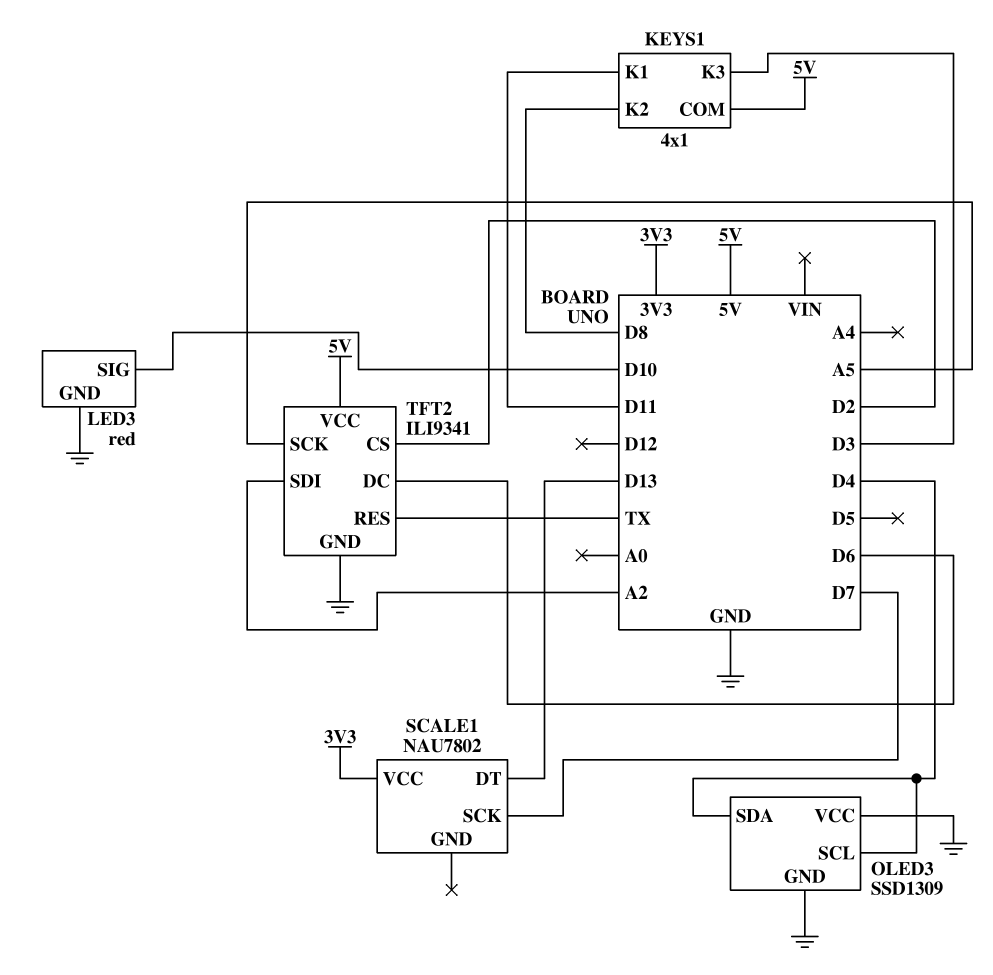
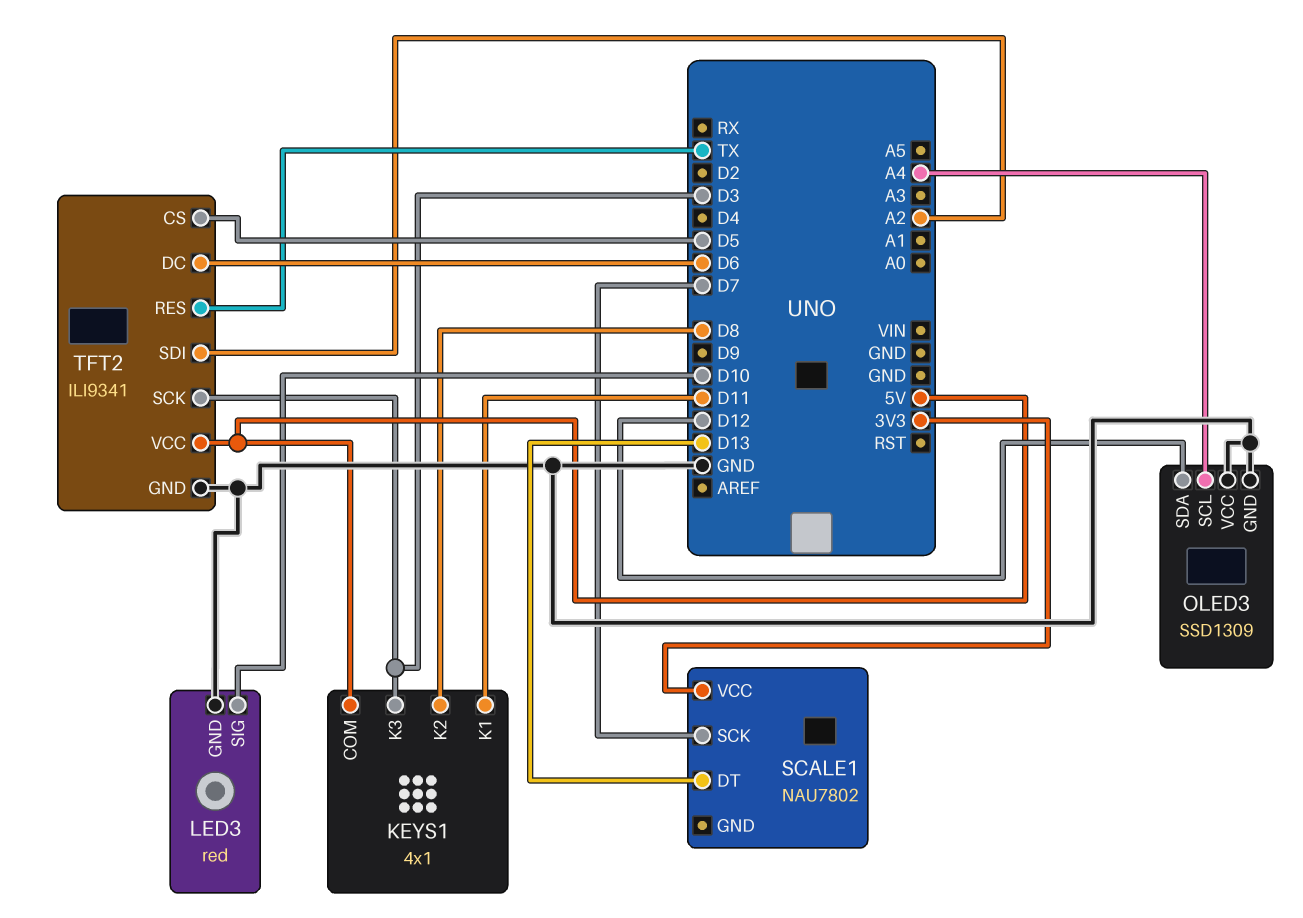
OLED3 pin SCL: D4 -> A4
OLED3 pin SDA: D4 -> D12
TFT2 pin CS: D2 -> D5
TFT2 pin SCK: A5 -> D3

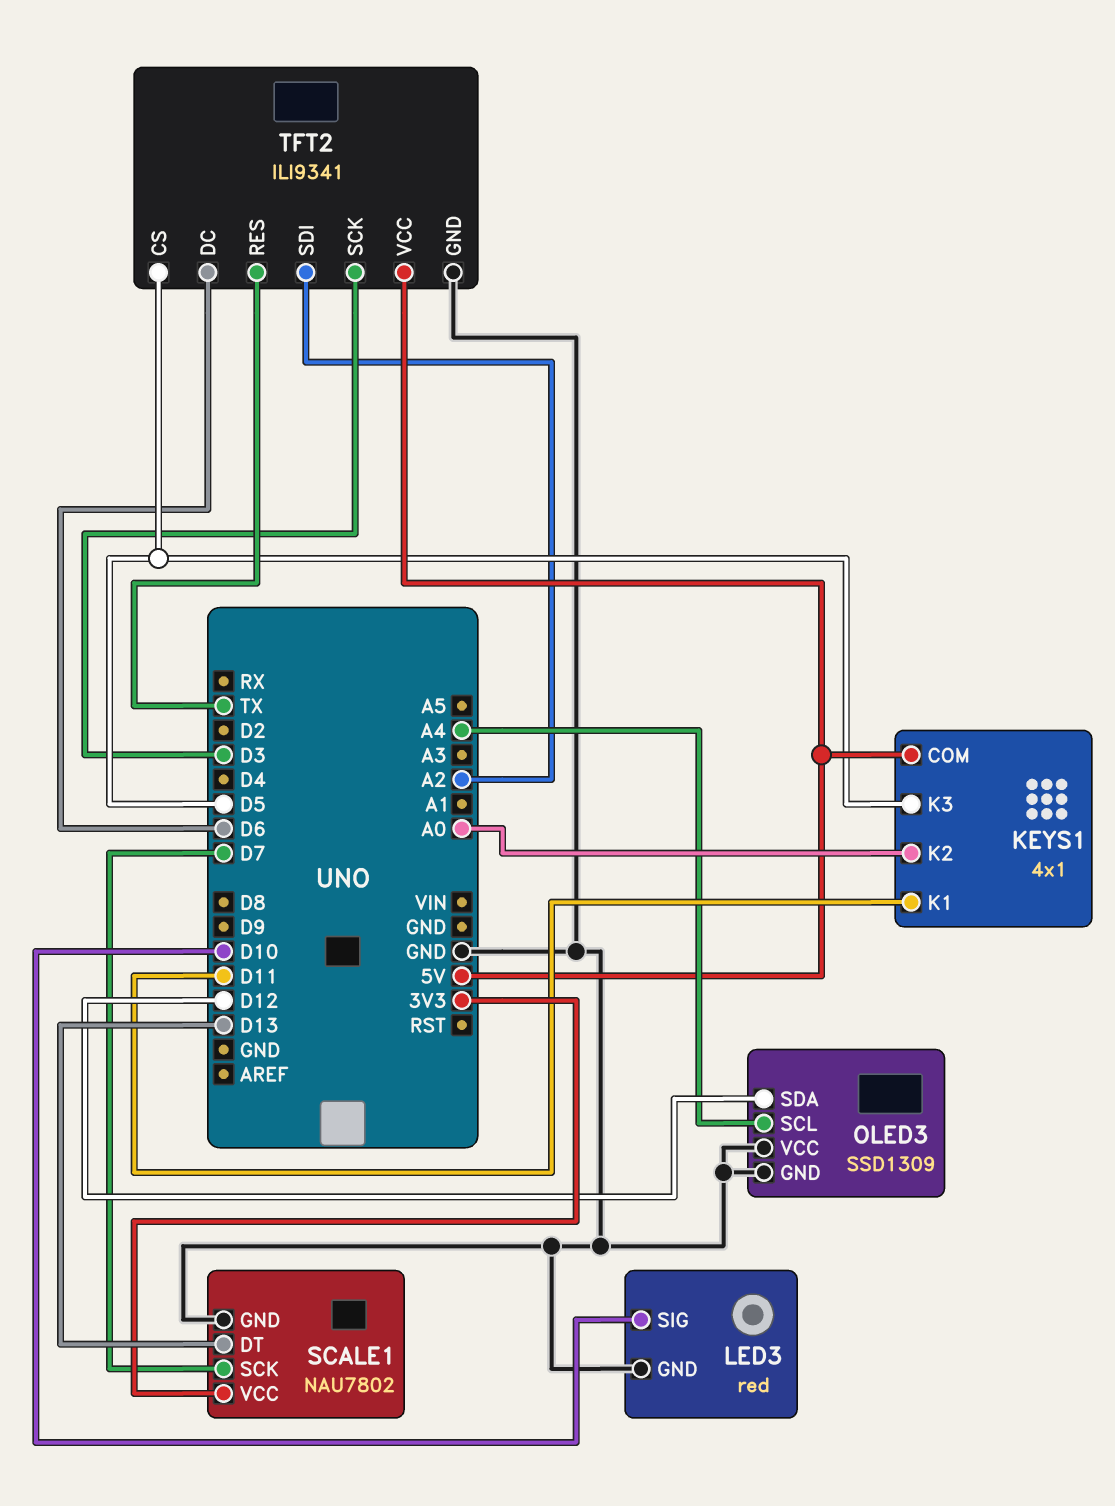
KEYS1 pin K2: D8 -> A0
KEYS1 pin K3: D3 -> D5
SCALE1 pin GND: none -> GND

